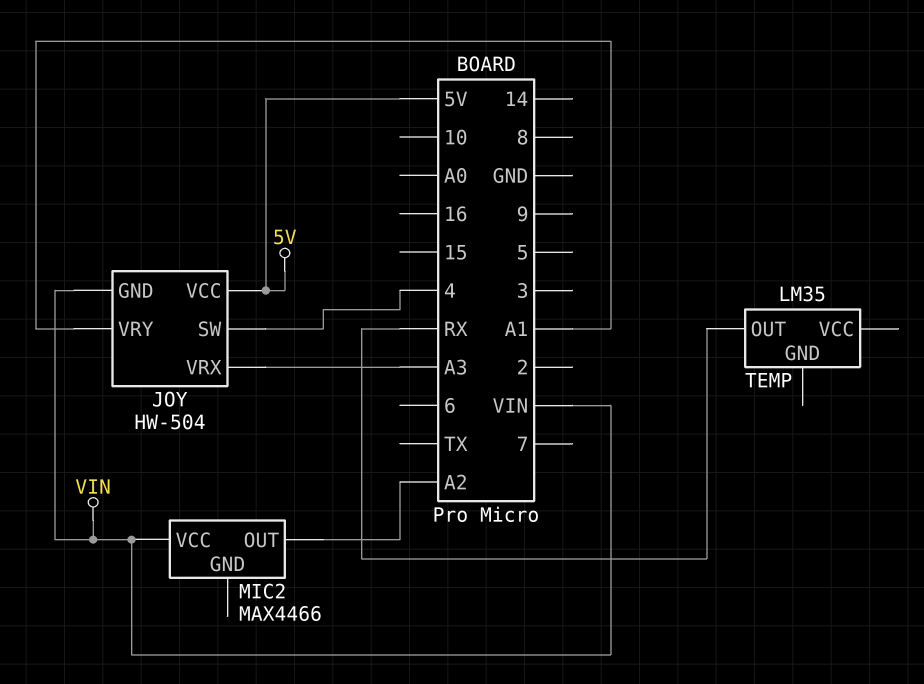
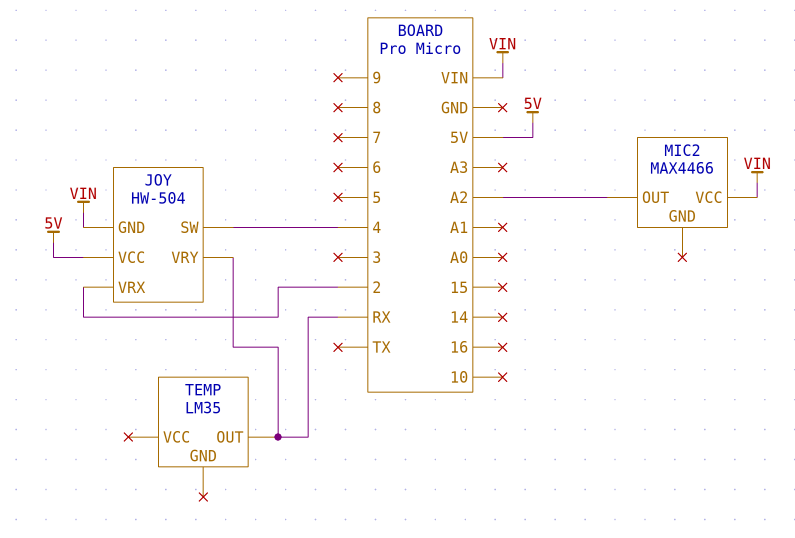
JOY pin VRX: A3 -> 2
JOY pin VRY: A1 -> RX

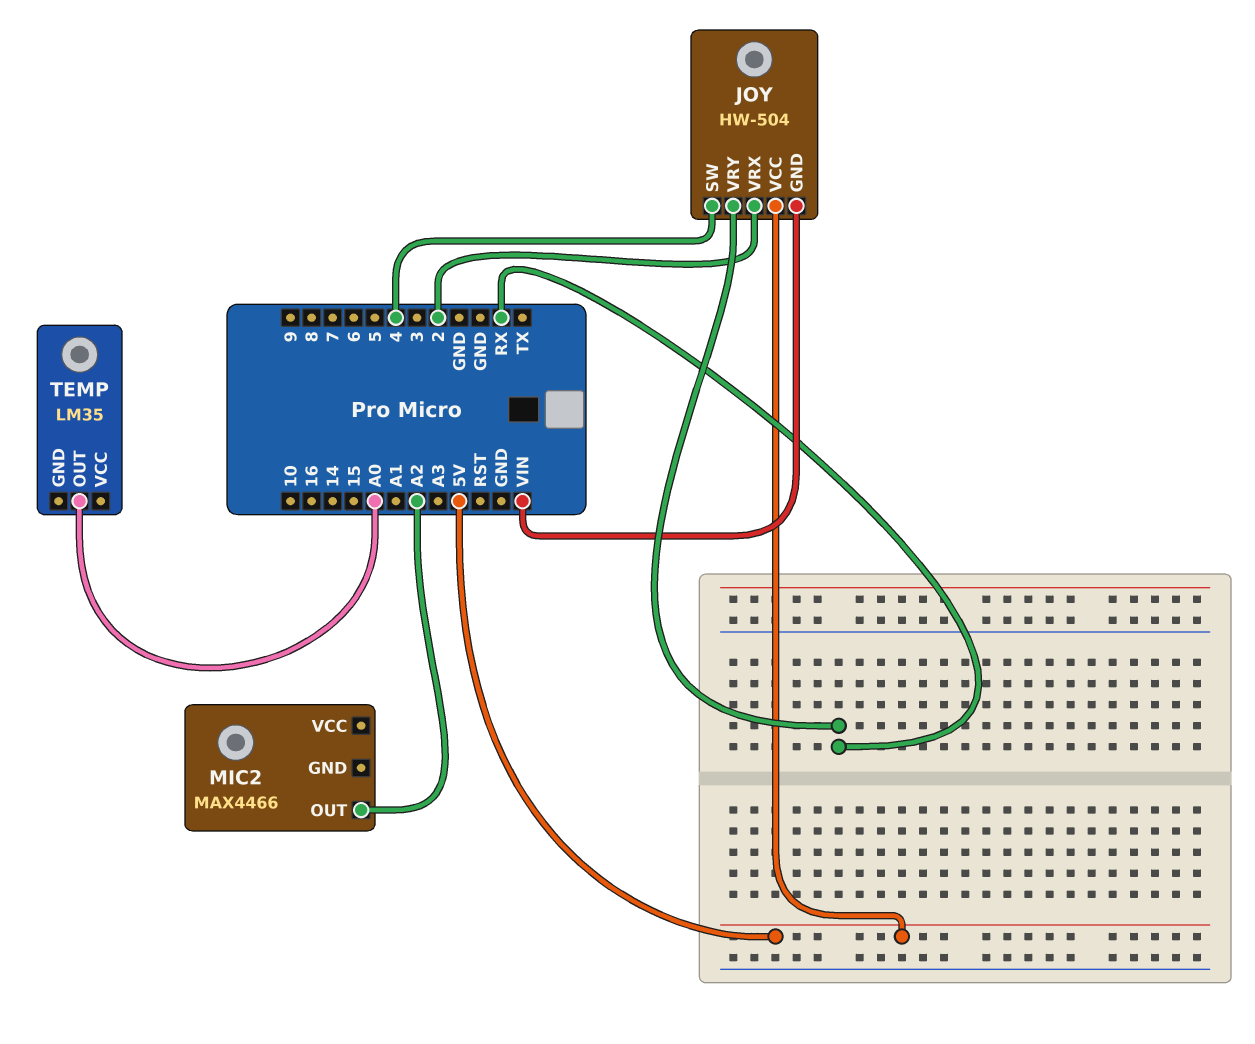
MIC2 pin VCC: VIN -> none
TEMP pin OUT: RX -> A0

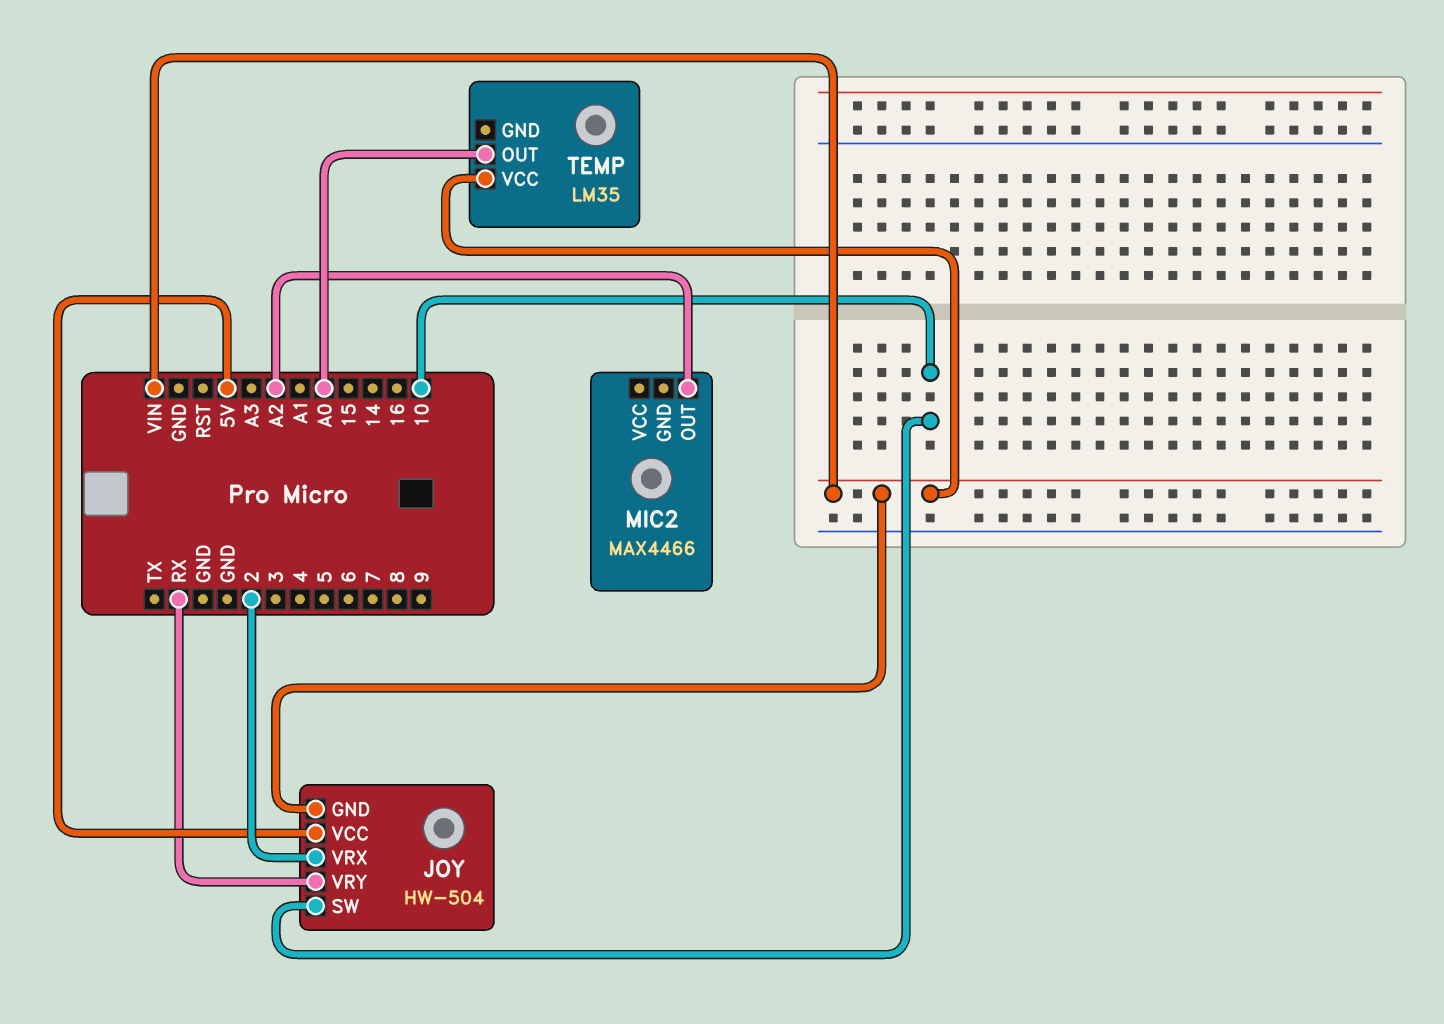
JOY pin SW: 4 -> 10
TEMP pin VCC: none -> VIN

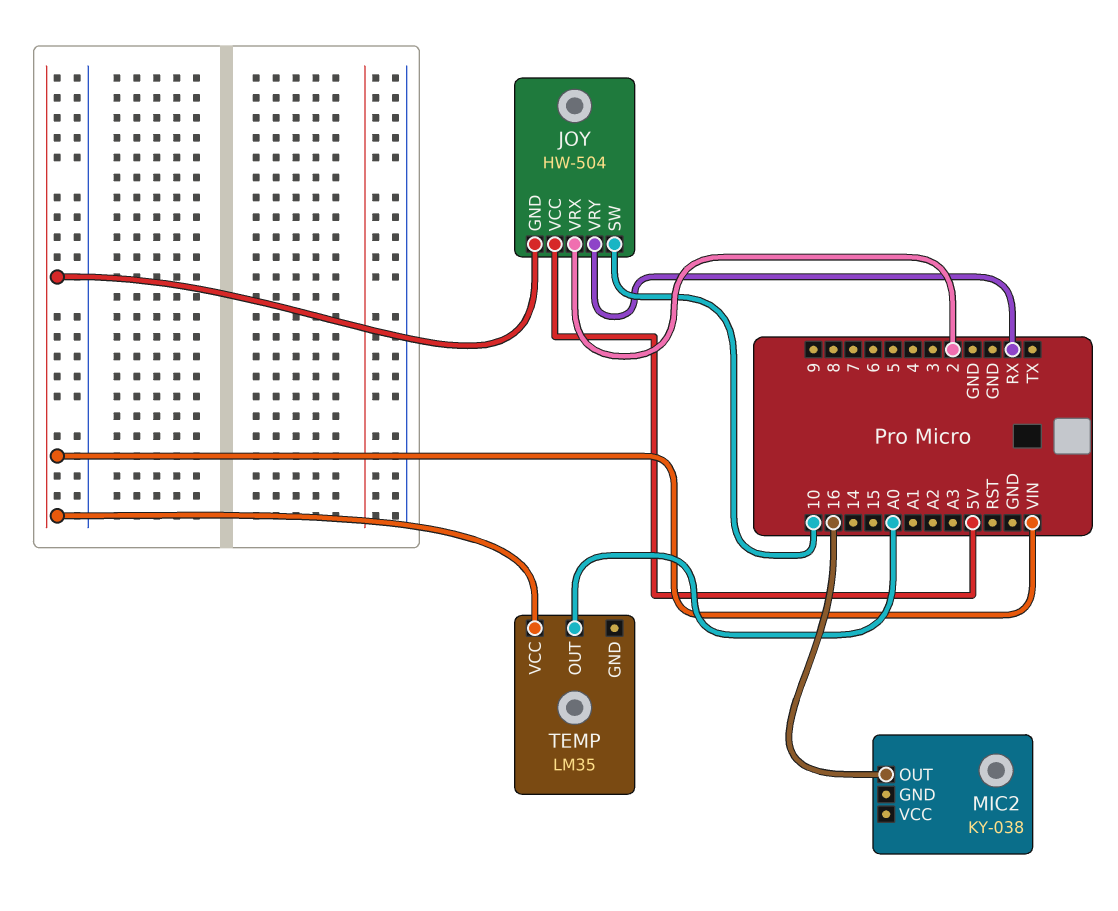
MIC2: MAX4466 -> KY-038
MIC2 pin OUT: A2 -> 16

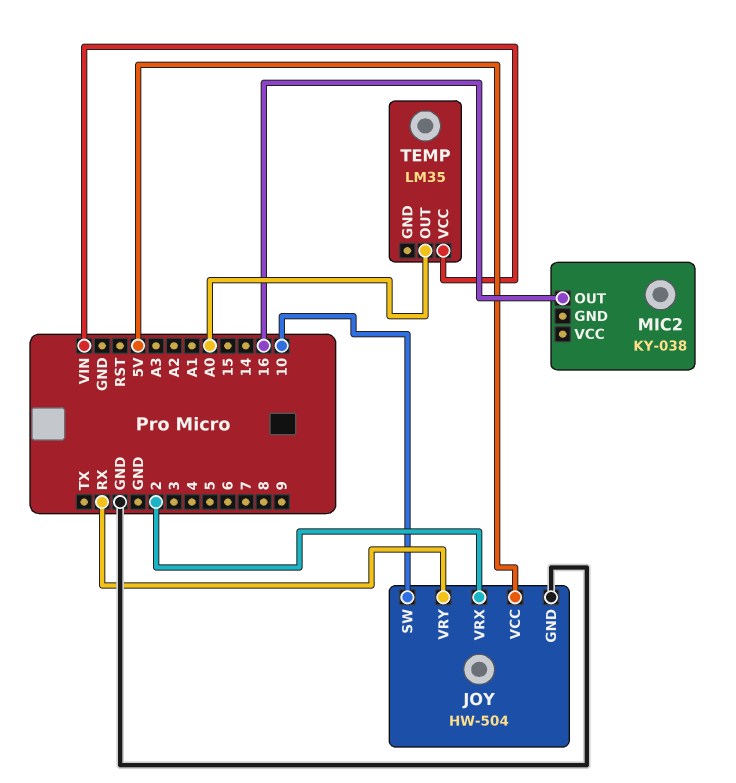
JOY pin GND: VIN -> GND

